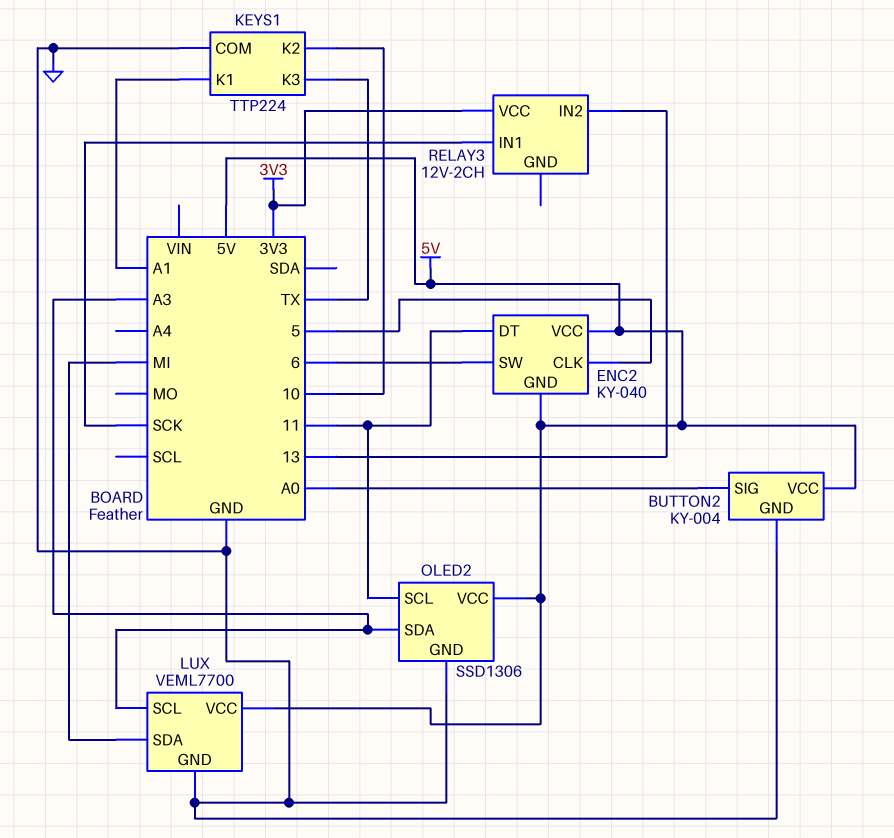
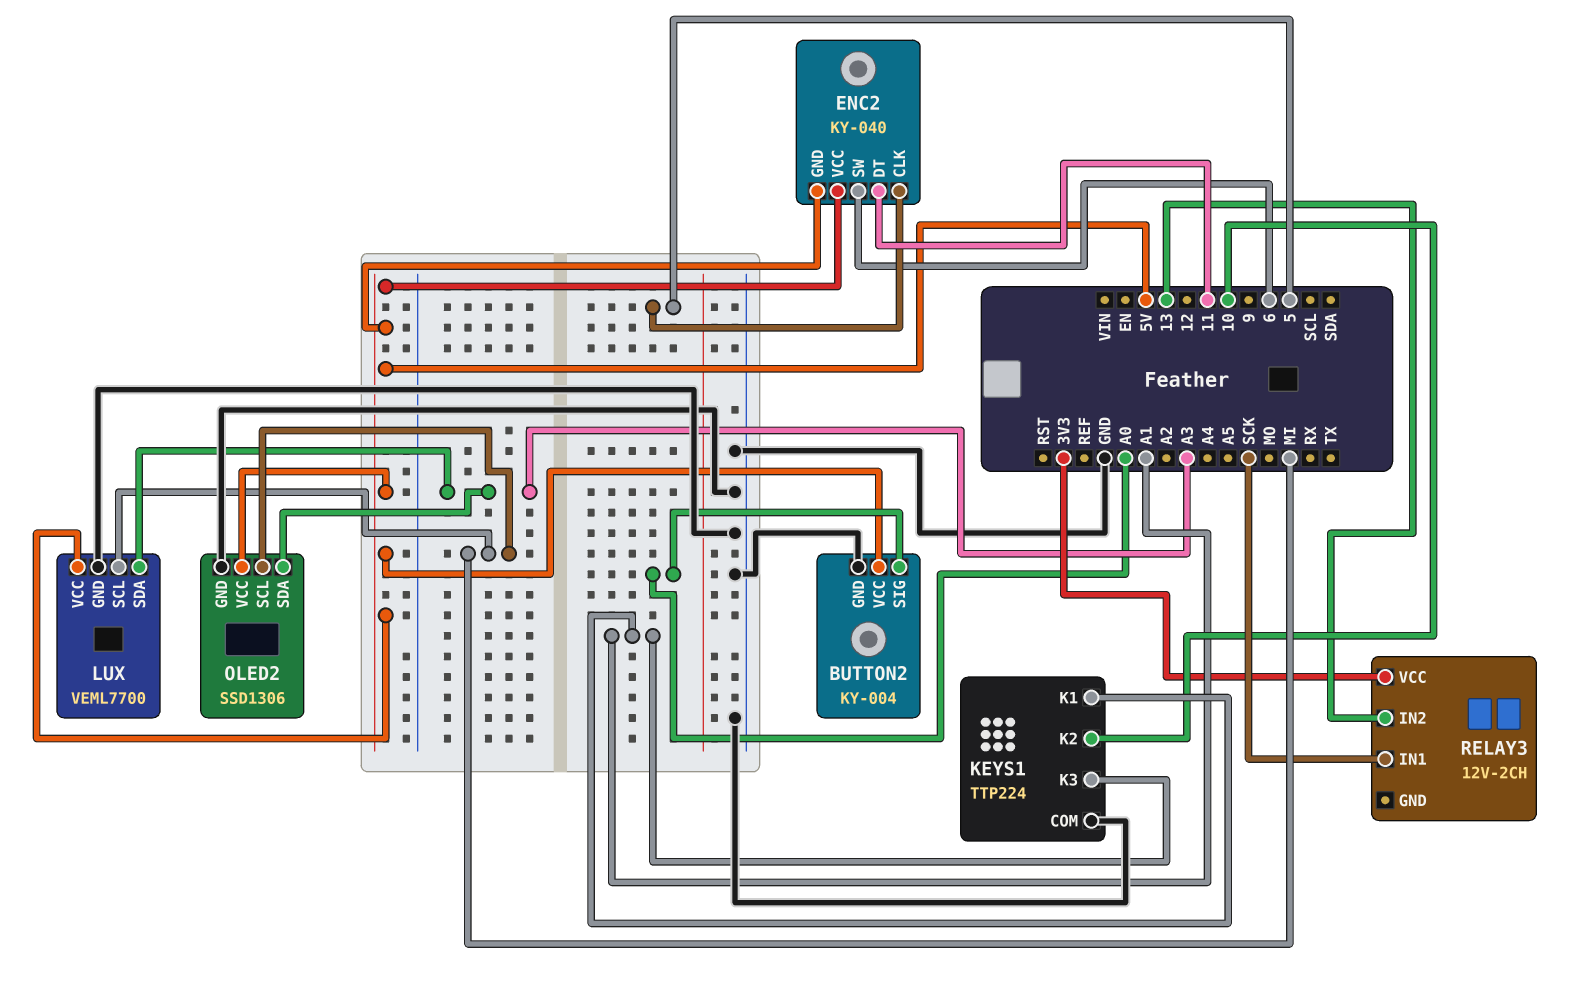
KEYS1 pin K3: TX -> A1
LUX pin SCL: A3 -> MI
LUX pin SDA: MI -> A3
OLED2 pin SCL: 11 -> MI

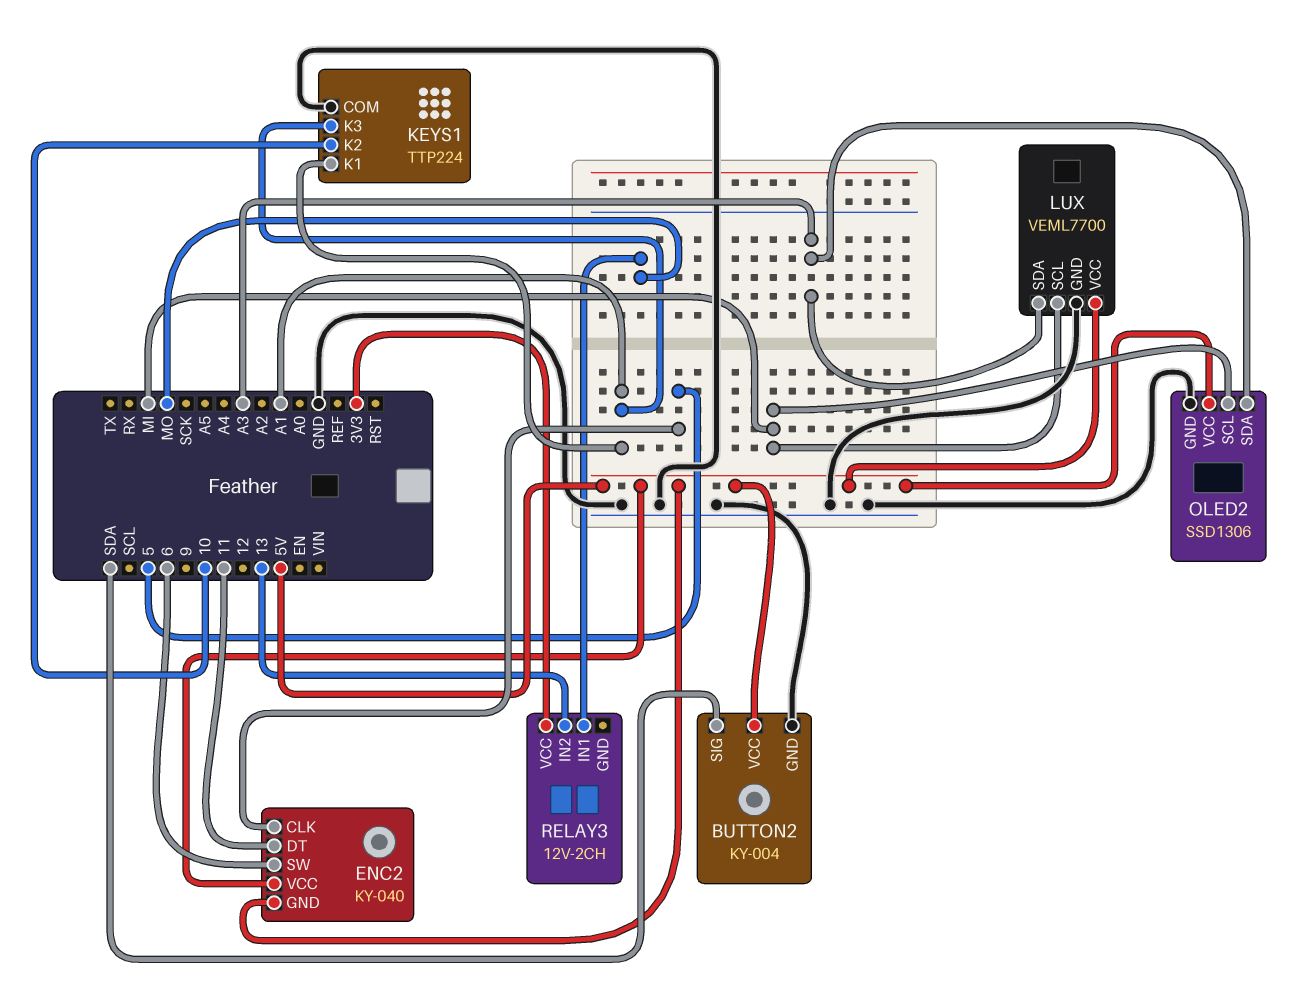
BUTTON2 pin SIG: A0 -> SDA
RELAY3 pin IN1: SCK -> MO

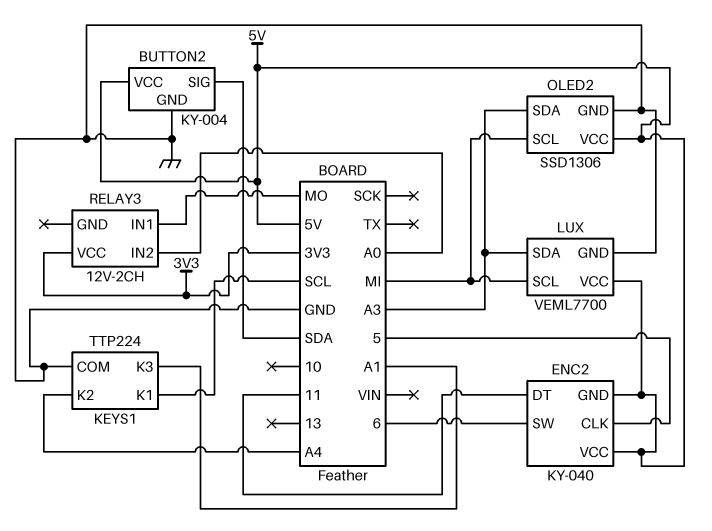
KEYS1 pin K1: A1 -> SCL
KEYS1 pin K2: 10 -> A4
RELAY3 pin IN2: 13 -> A0

